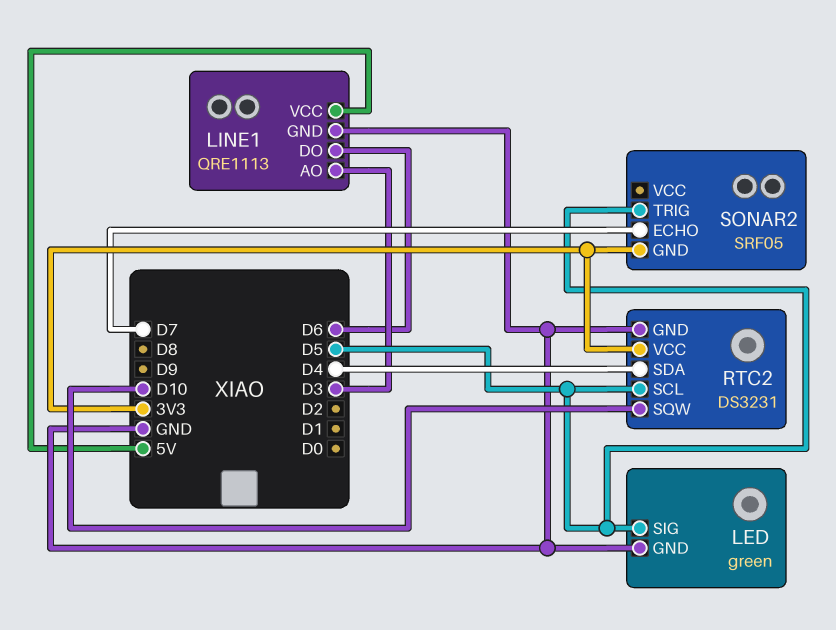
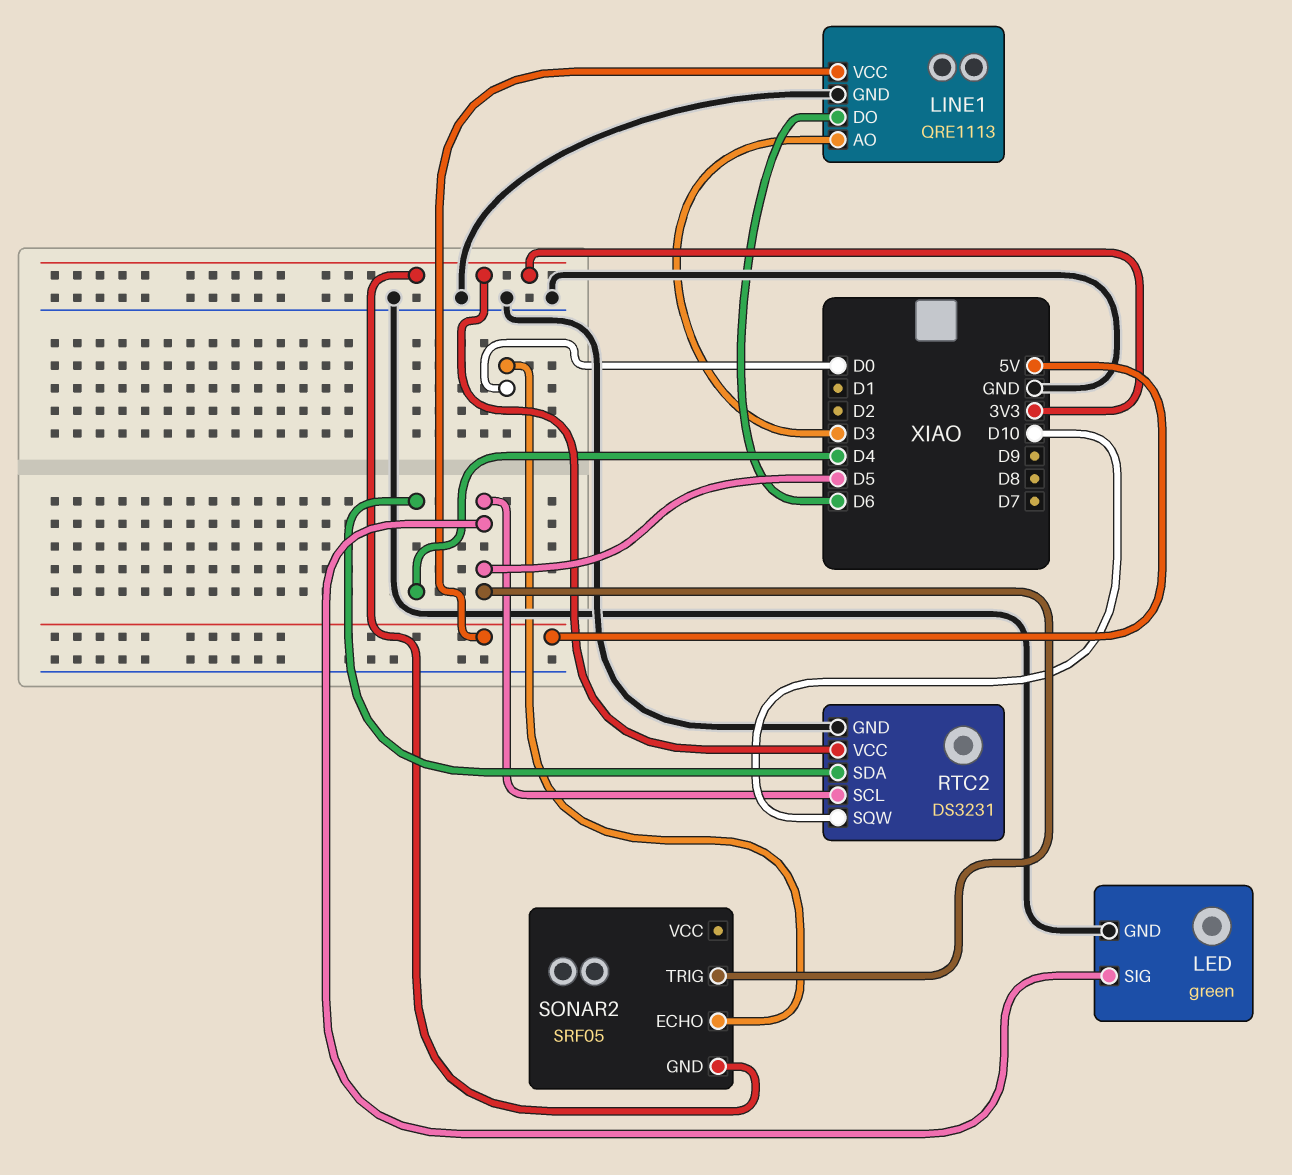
SONAR2 pin ECHO: D7 -> D0

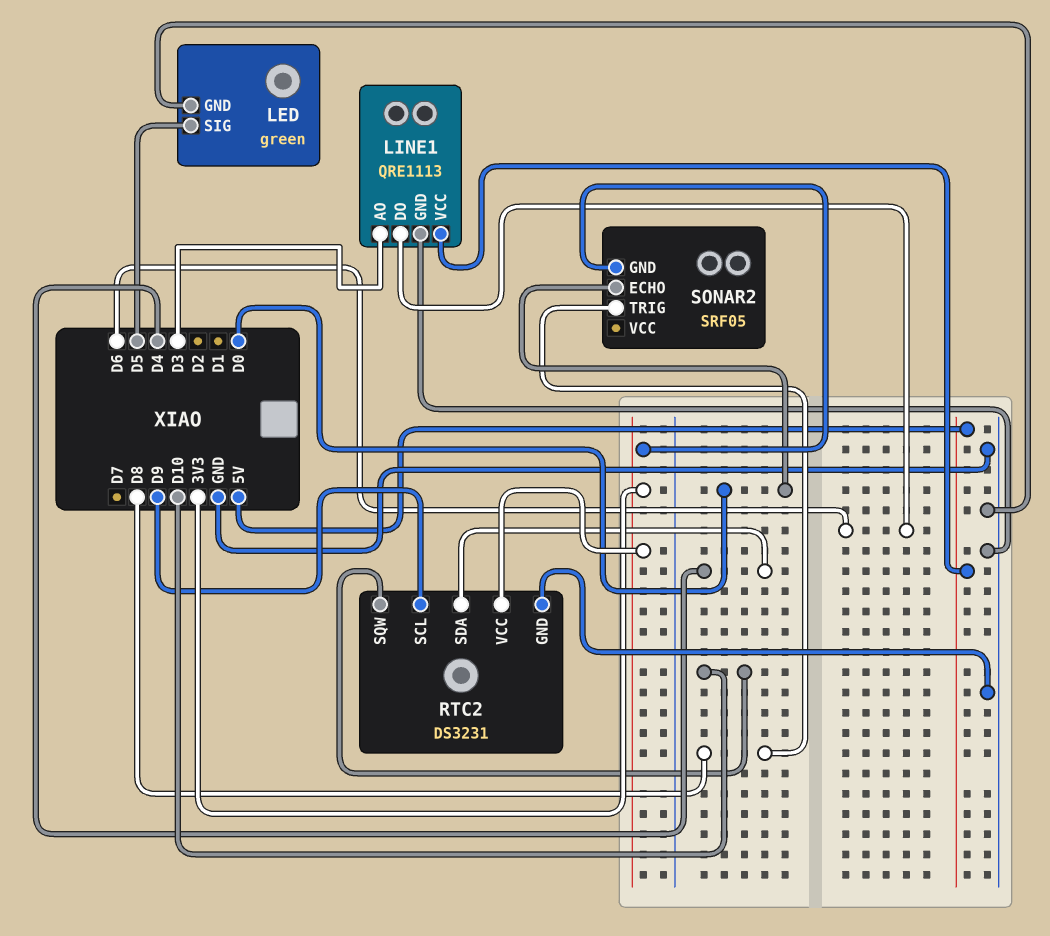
RTC2 pin SCL: D5 -> D9
SONAR2 pin TRIG: D5 -> D8

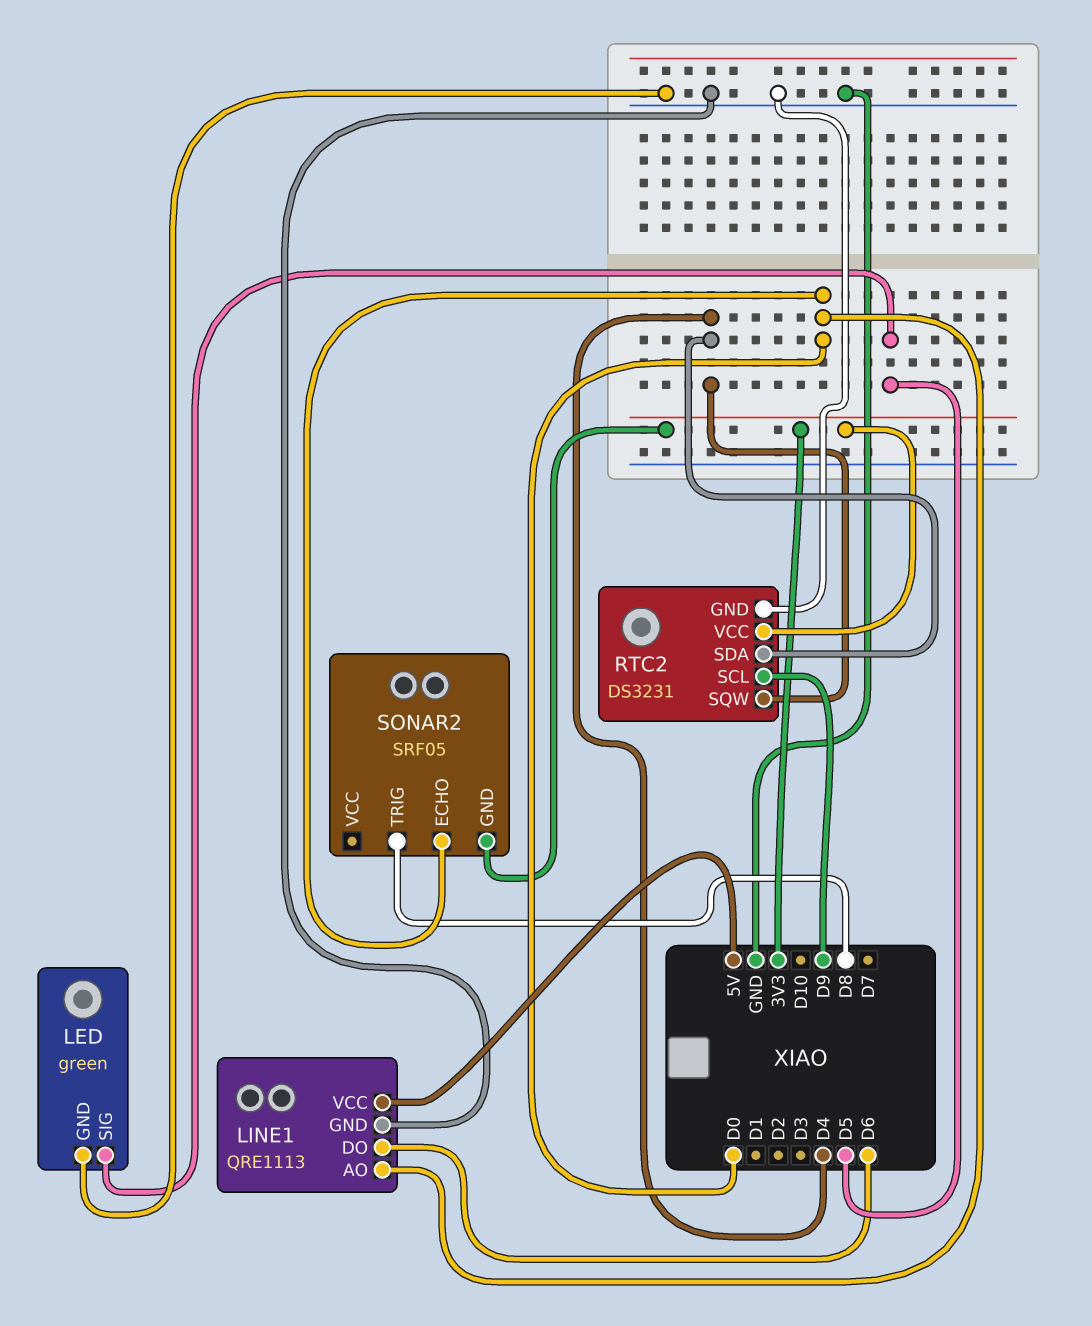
LINE1 pin AO: D3 -> D0
RTC2 pin SQW: D10 -> D4

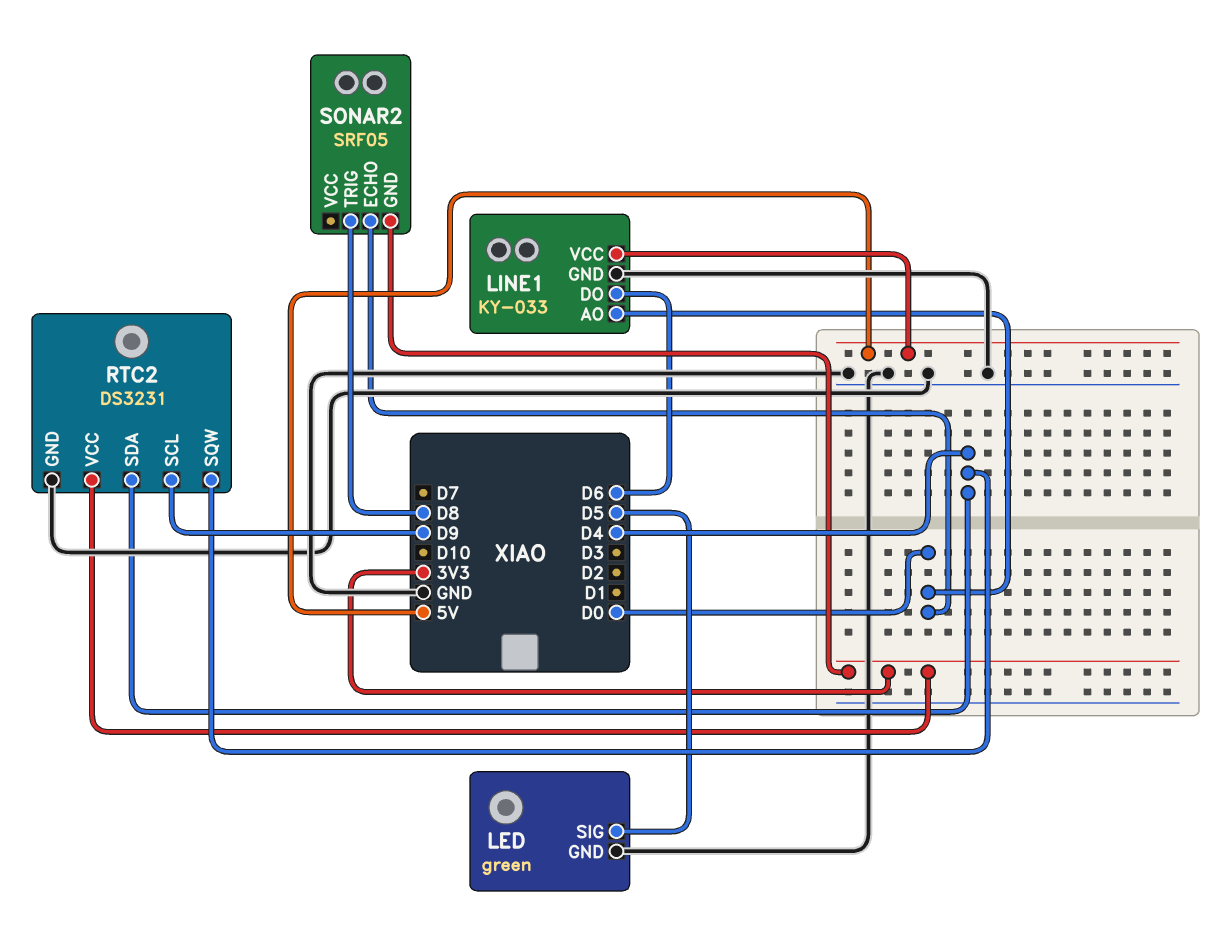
LINE1: QRE1113 -> KY-033

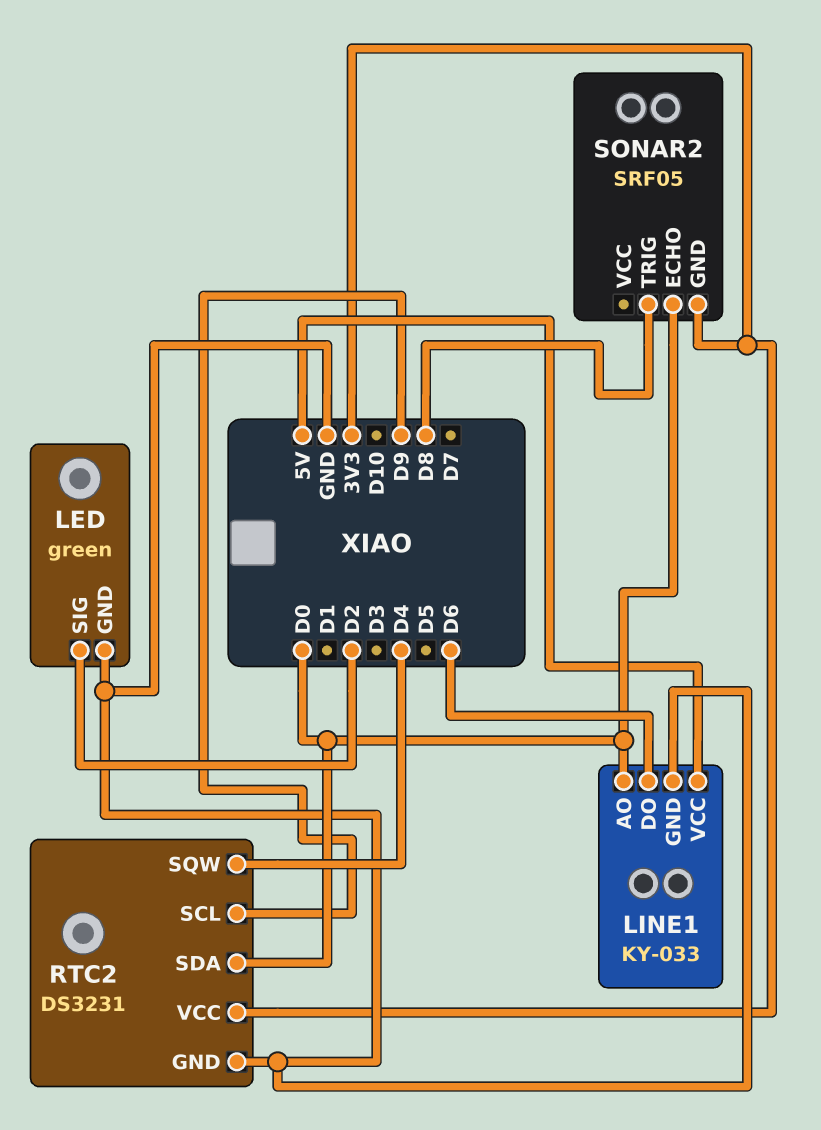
LED pin SIG: D5 -> D2
RTC2 pin SDA: D4 -> D0

